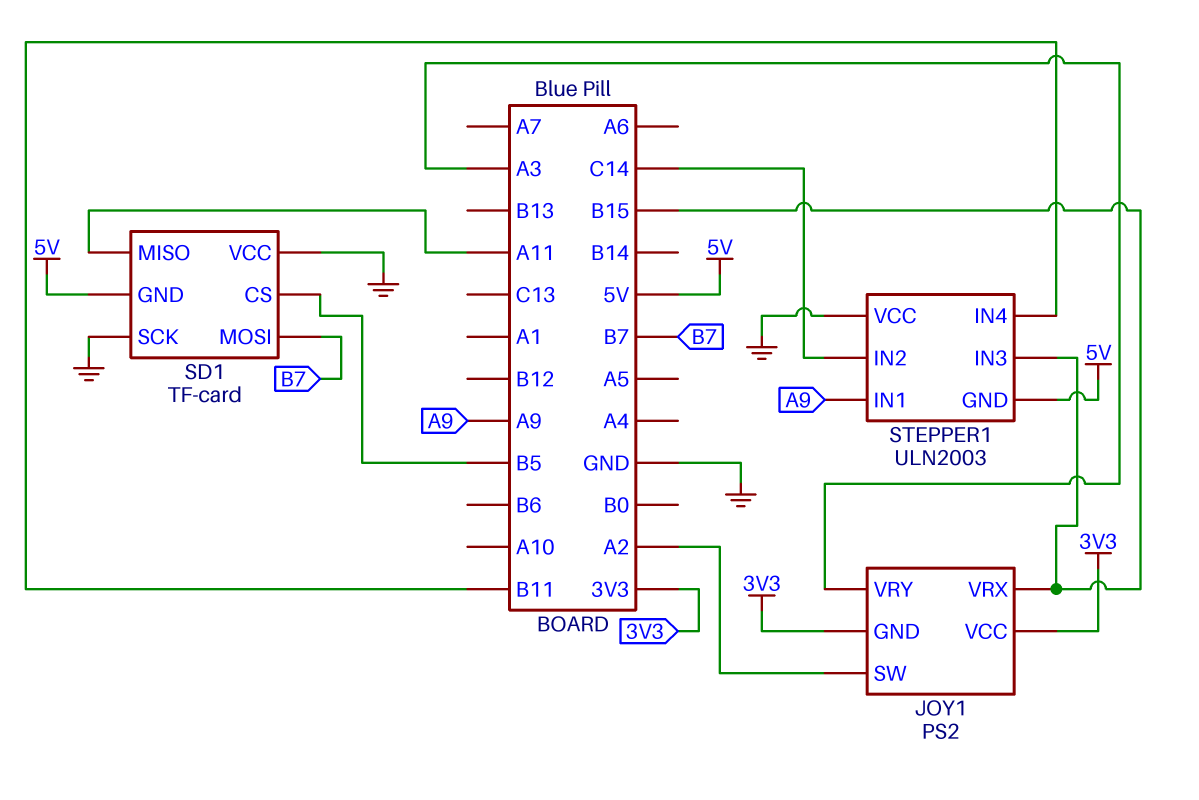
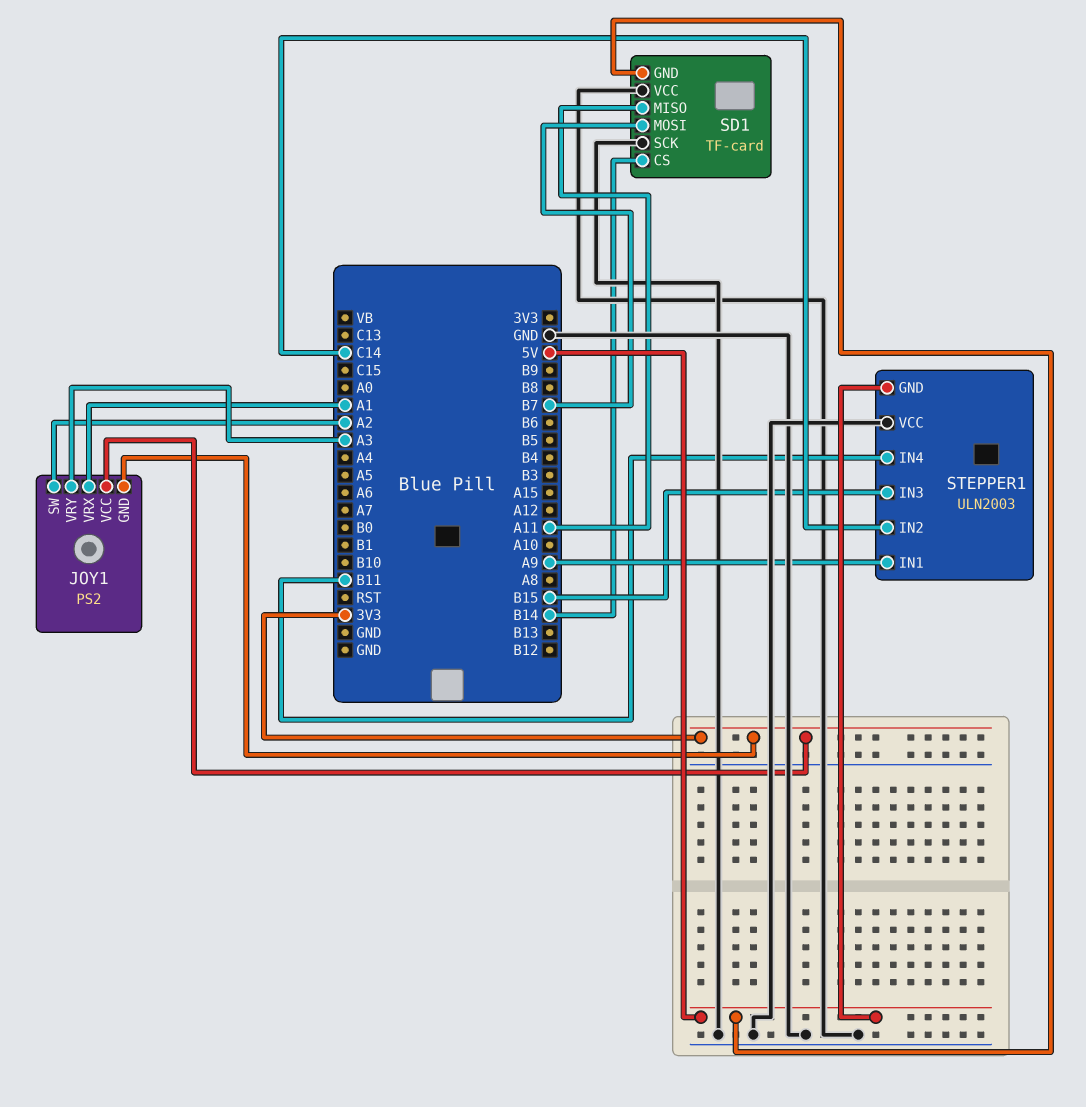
JOY1 pin VRX: B15 -> A1
SD1 pin CS: B5 -> B14

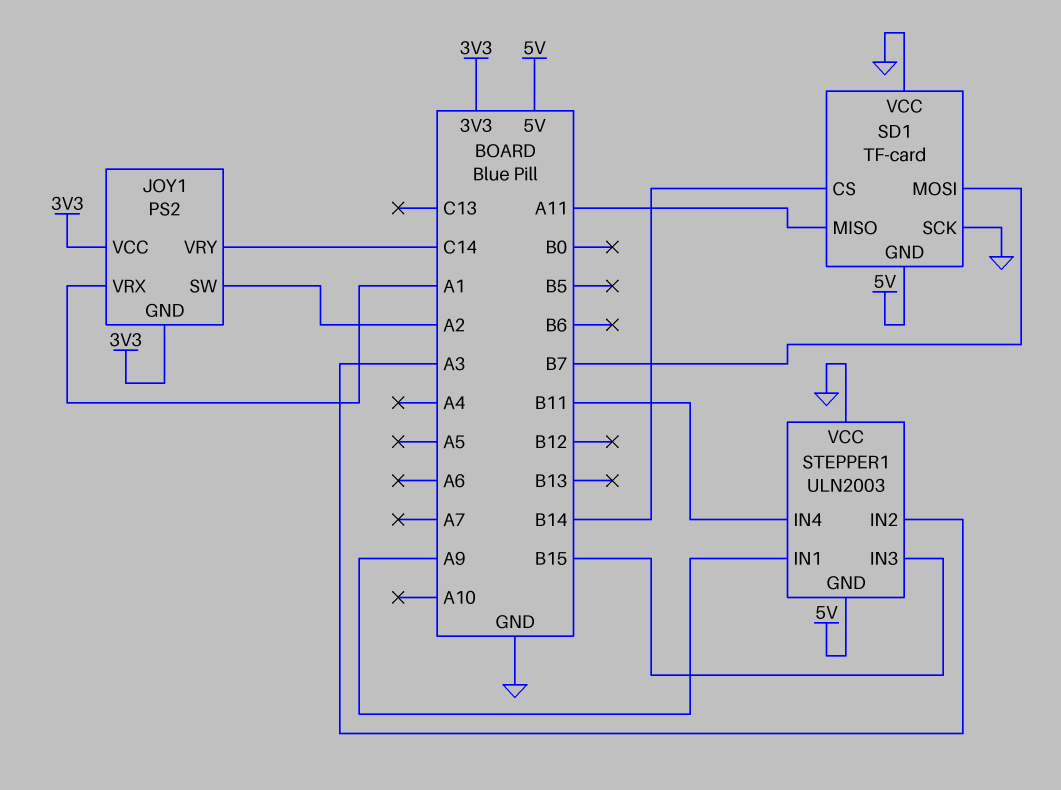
JOY1 pin VRY: A3 -> C14
STEPPER1 pin IN2: C14 -> A3

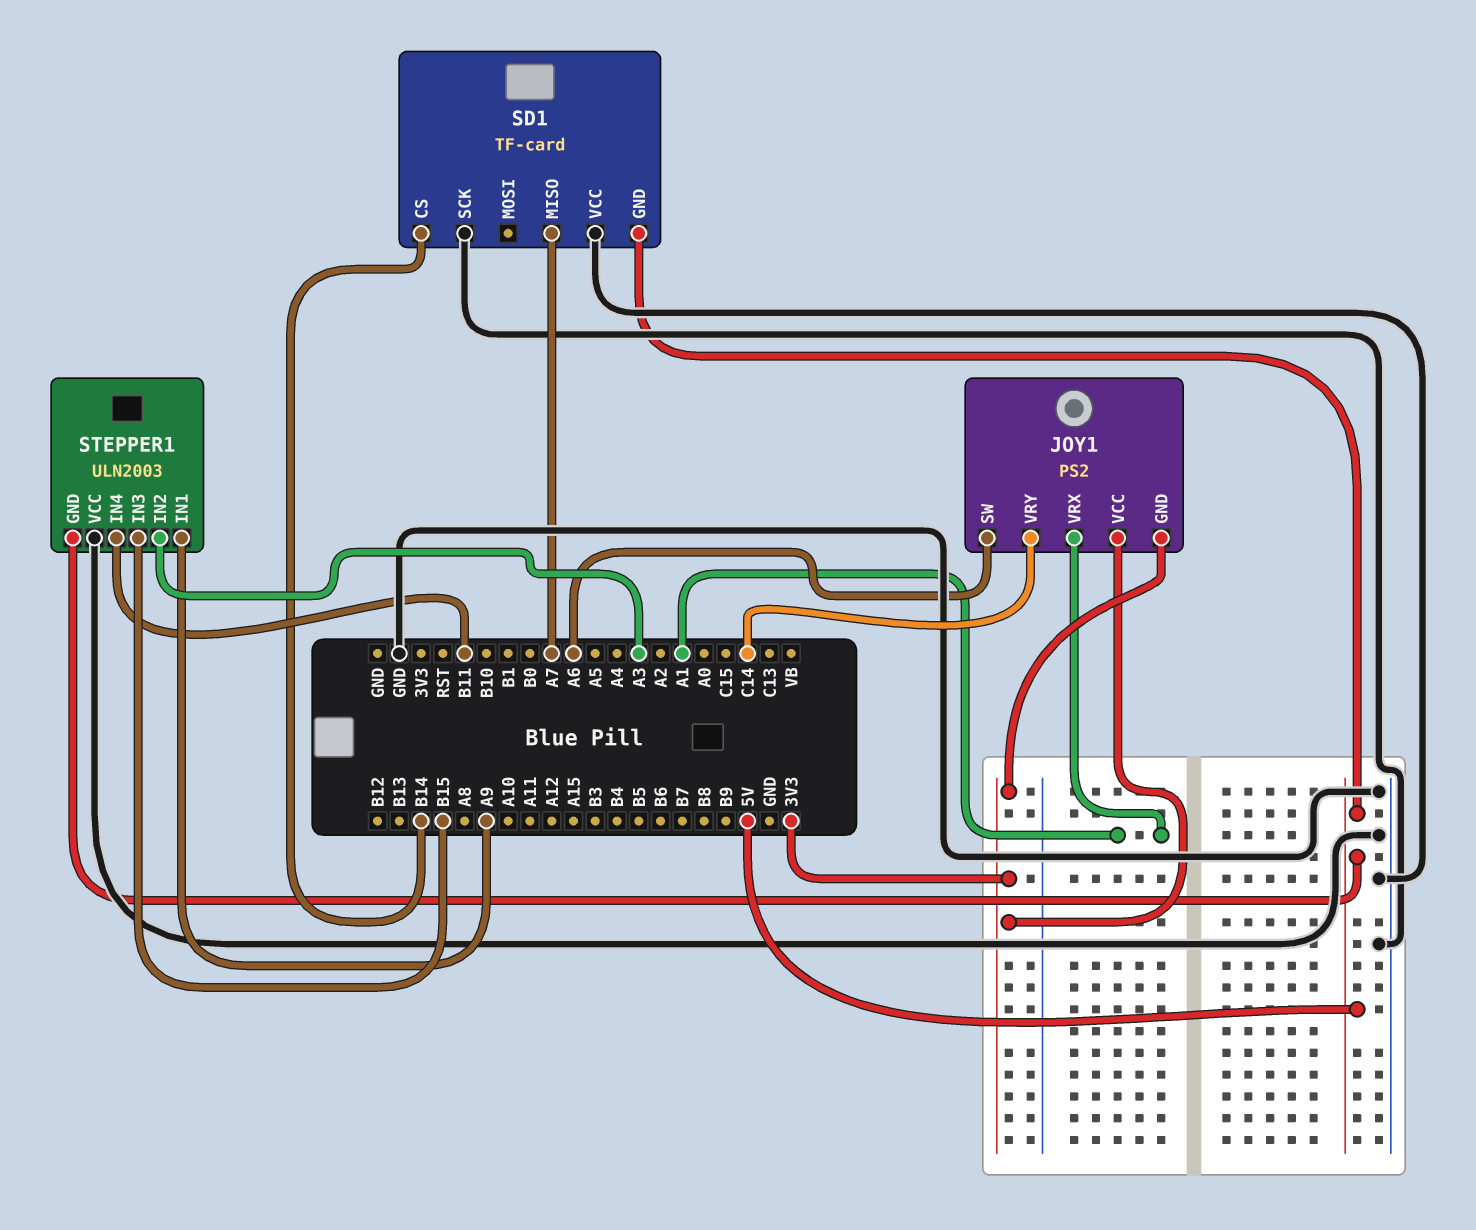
JOY1 pin SW: A2 -> A6
SD1 pin MISO: A11 -> A7
SD1 pin MOSI: B7 -> none

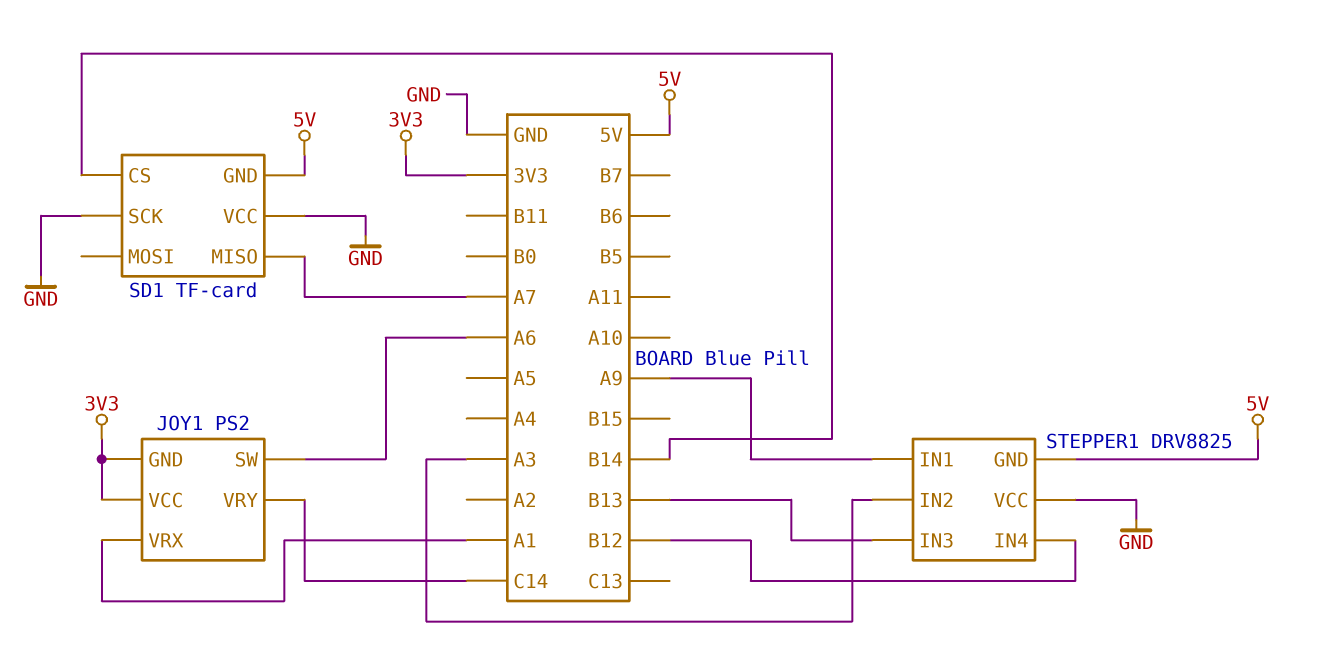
STEPPER1: ULN2003 -> DRV8825
STEPPER1 pin IN3: B15 -> B13
STEPPER1 pin IN4: B11 -> B12

